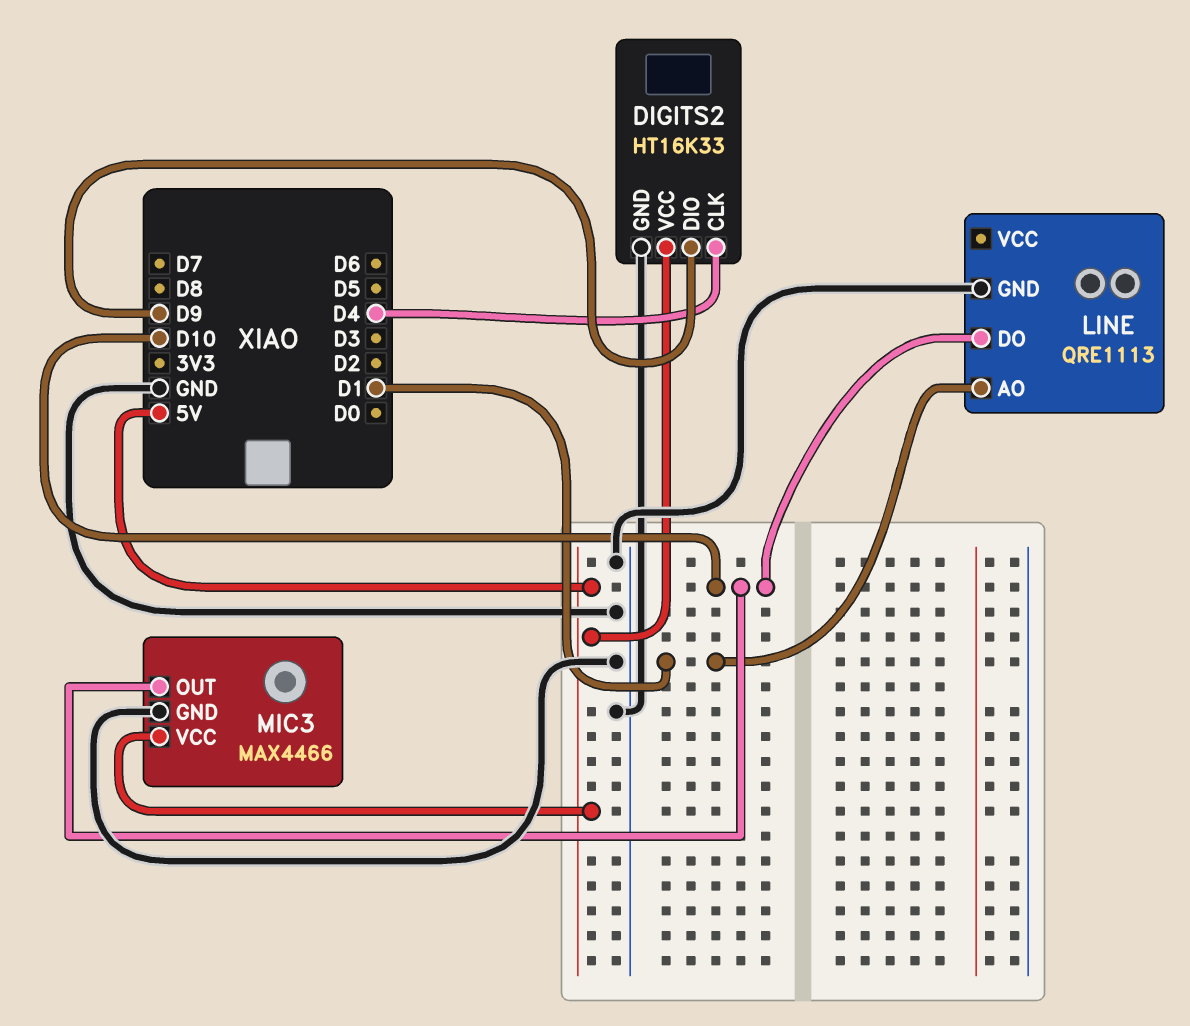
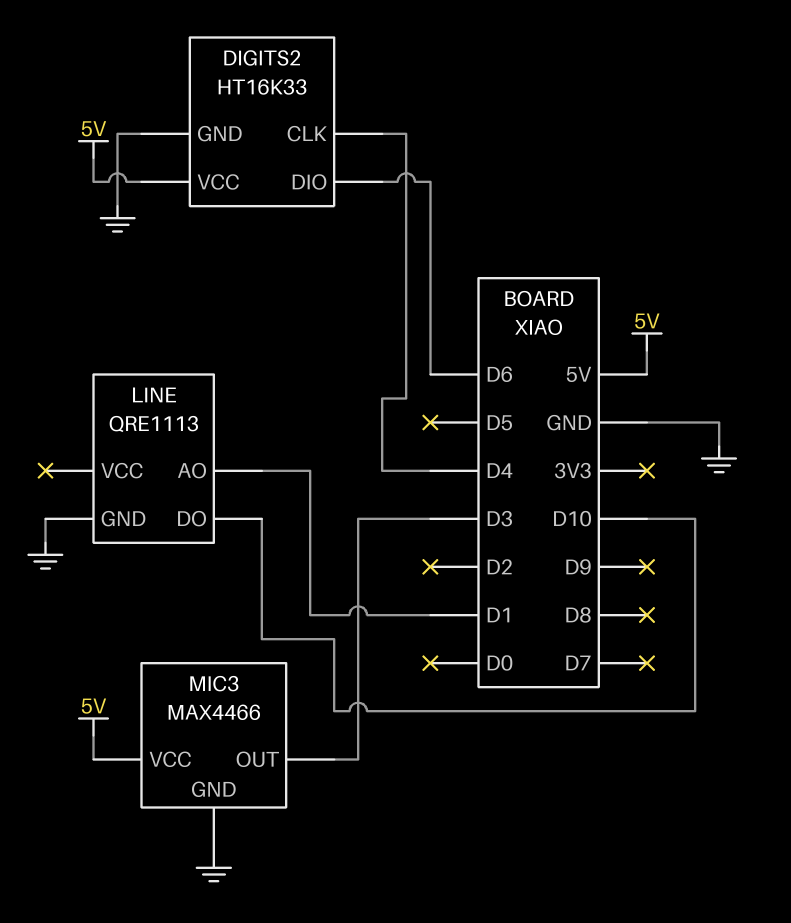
DIGITS2 pin DIO: D9 -> D6
MIC3 pin OUT: D10 -> D3

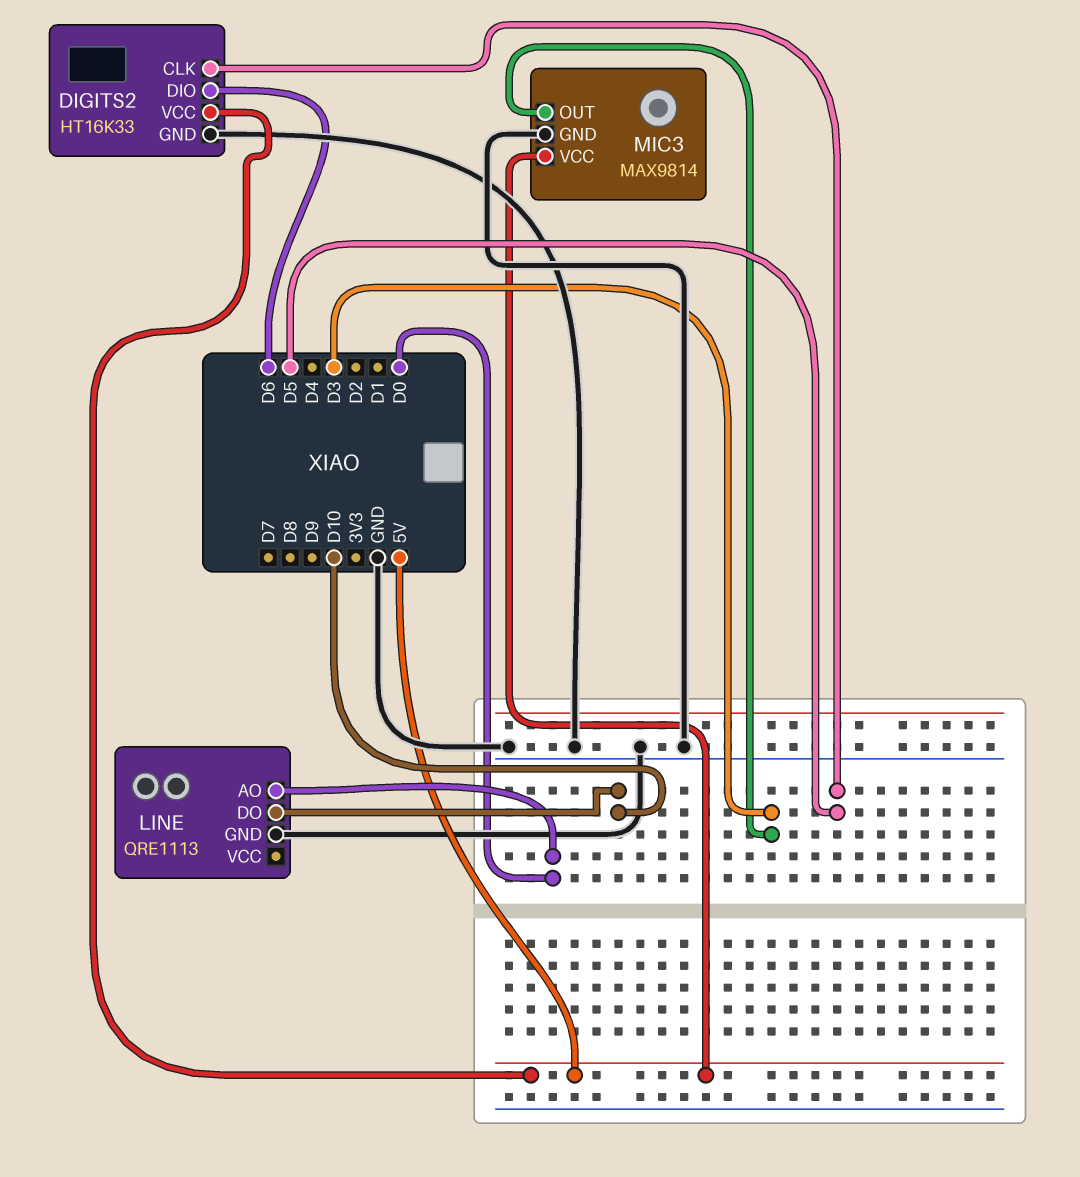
DIGITS2 pin CLK: D4 -> D5
LINE pin AO: D1 -> D0
MIC3: MAX4466 -> MAX9814

